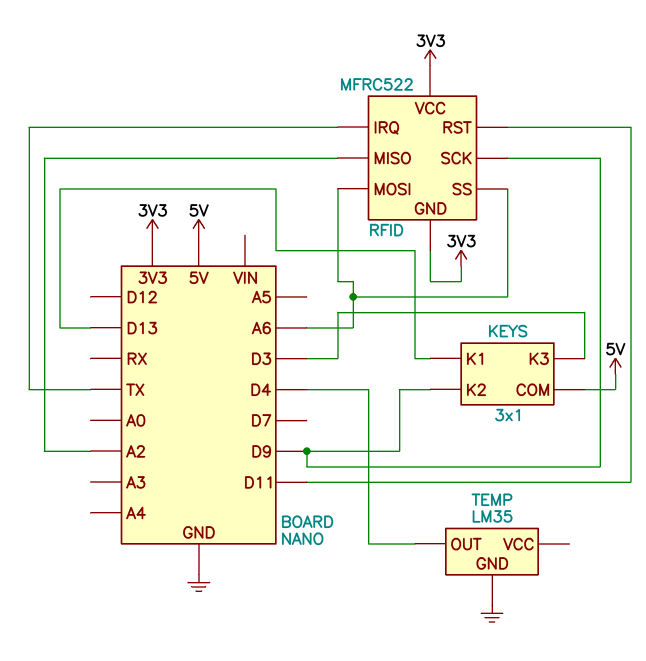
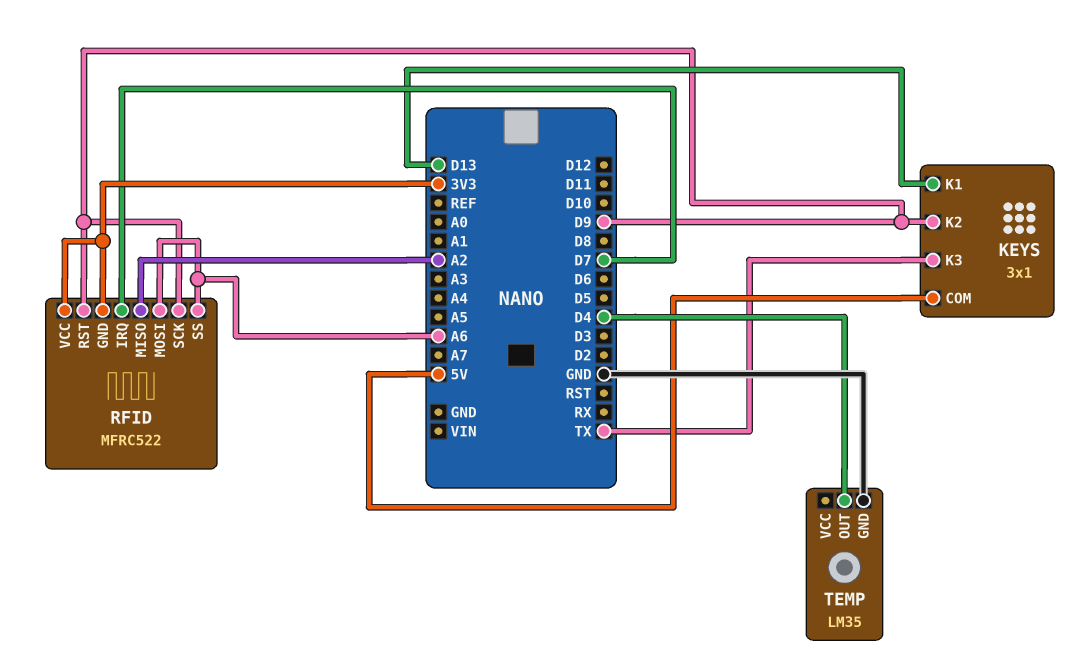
KEYS pin K3: D3 -> TX
RFID pin IRQ: TX -> D7
RFID pin RST: D11 -> D9

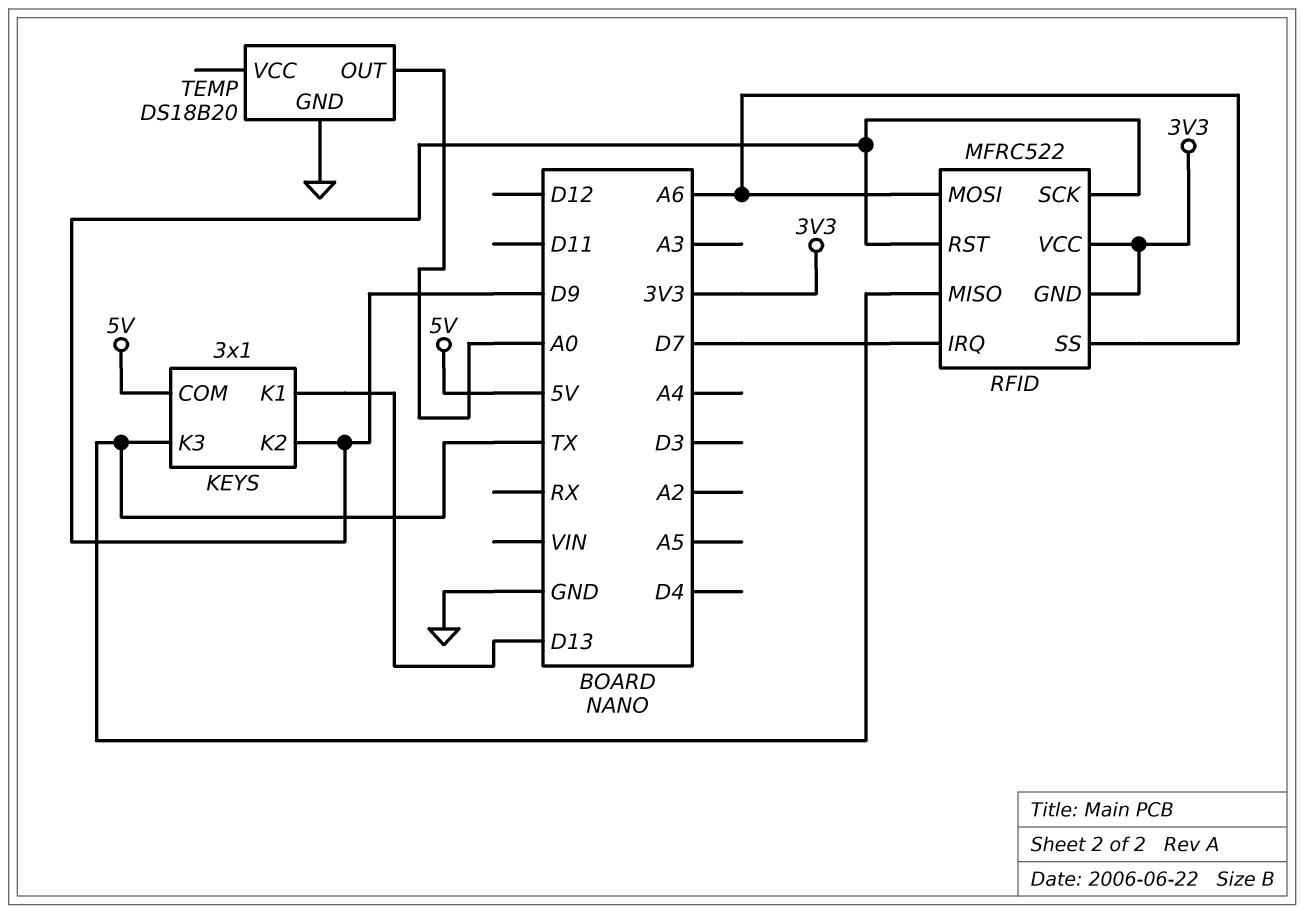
RFID pin MISO: A2 -> TX
TEMP: LM35 -> DS18B20
TEMP pin OUT: D4 -> A0

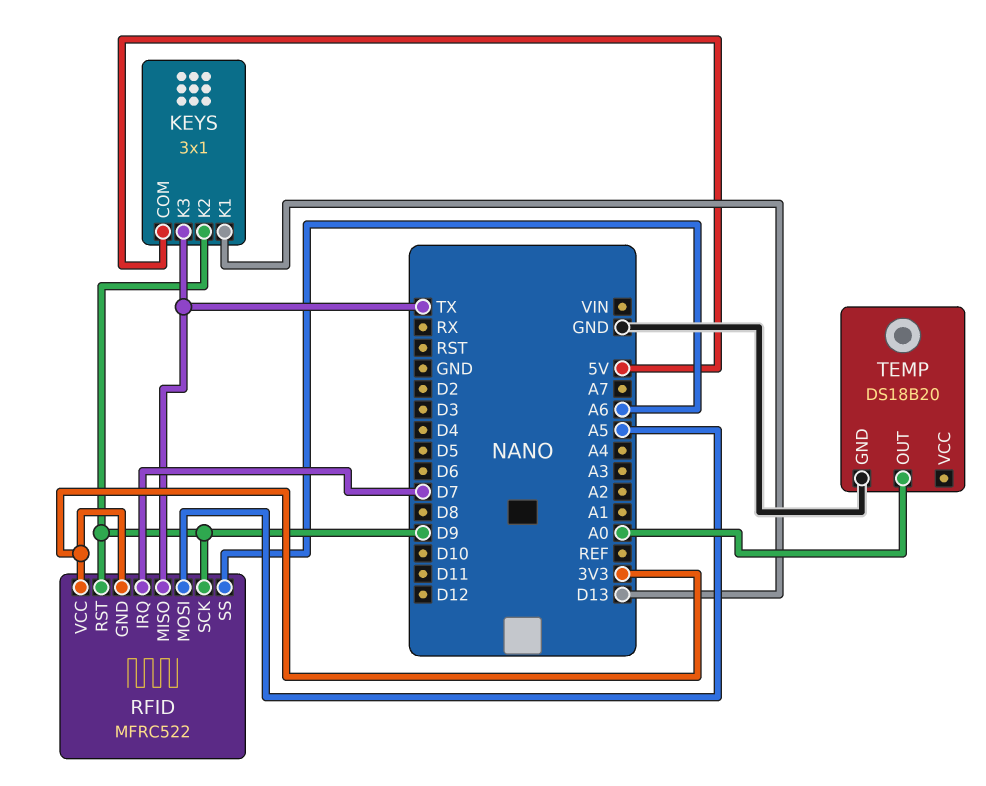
RFID pin MOSI: A6 -> A5

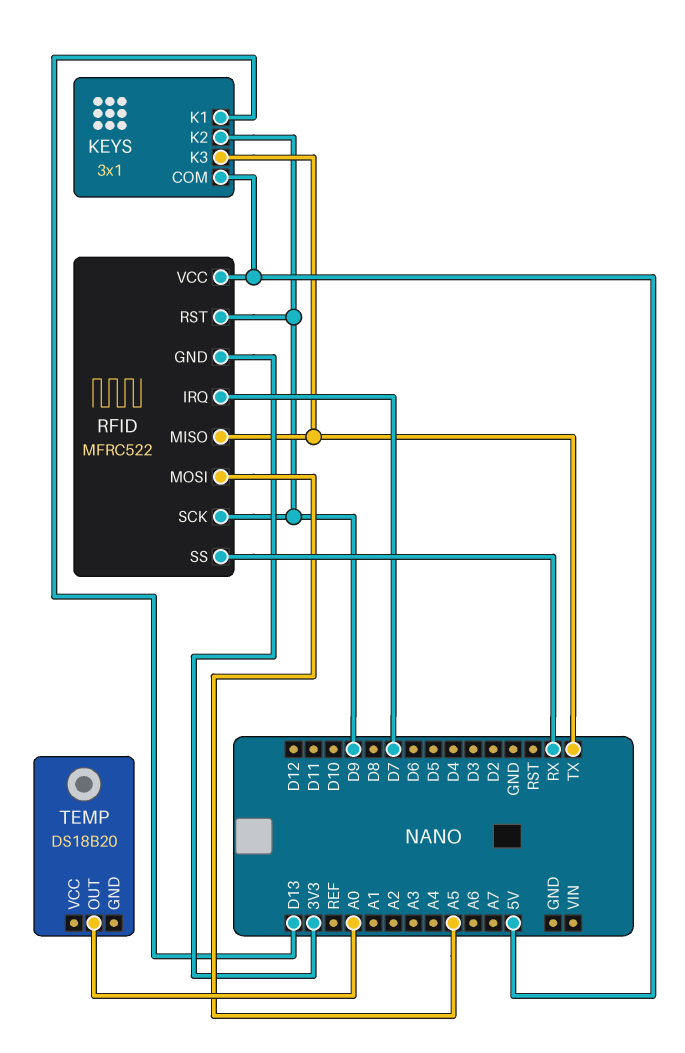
RFID pin SS: A6 -> RX
RFID pin VCC: 3V3 -> 5V
TEMP pin GND: GND -> none

